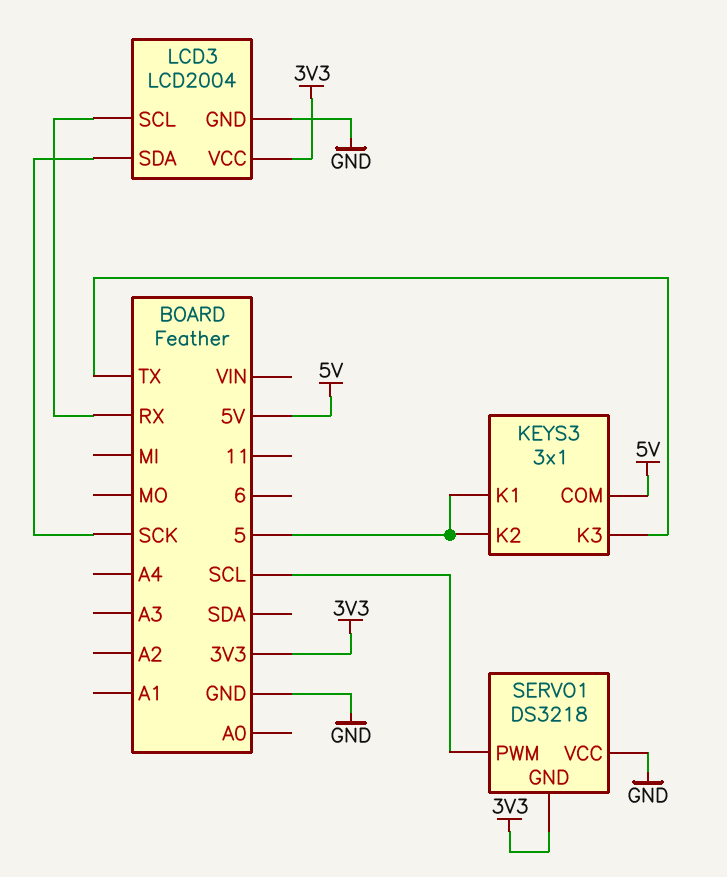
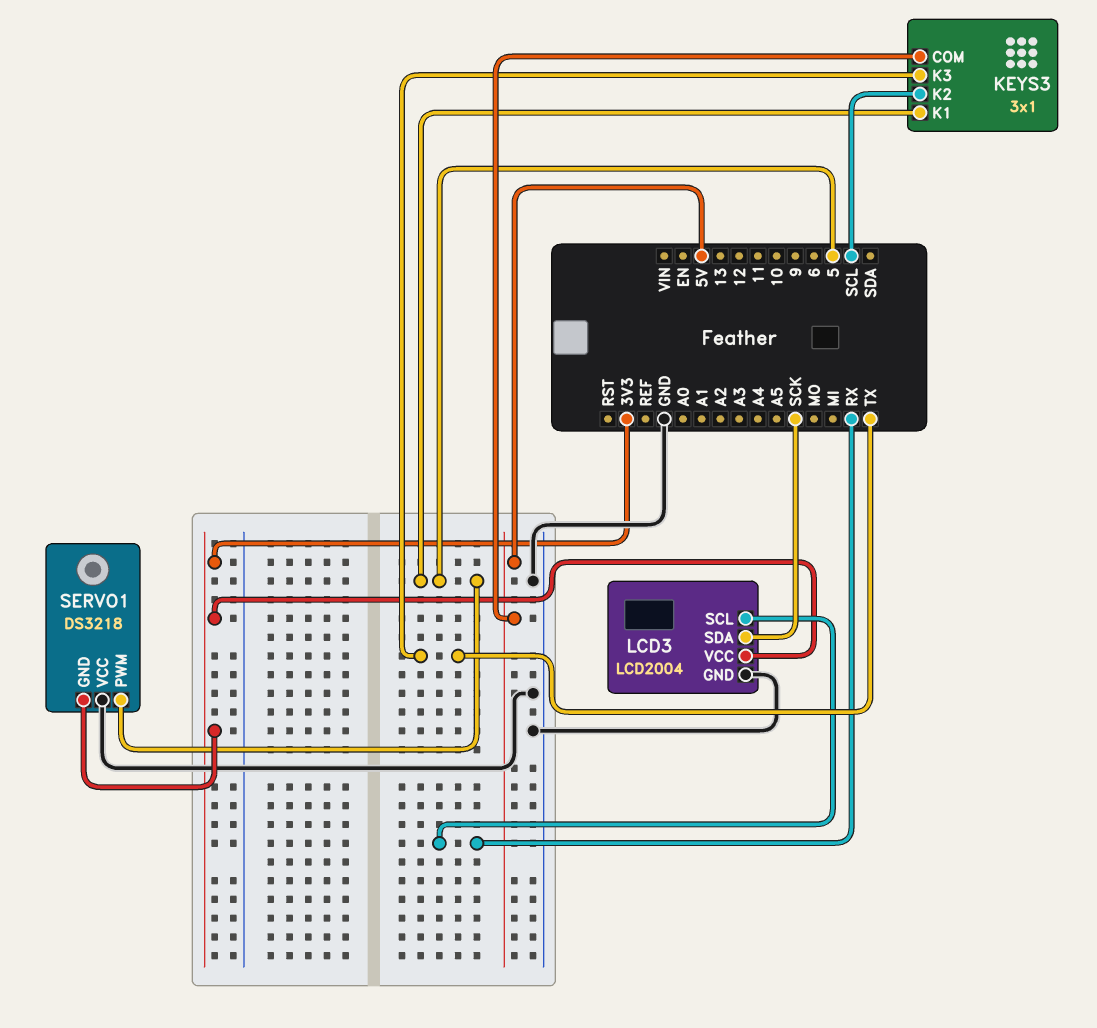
KEYS3 pin K2: 5 -> SCL
SERVO1 pin PWM: SCL -> 5

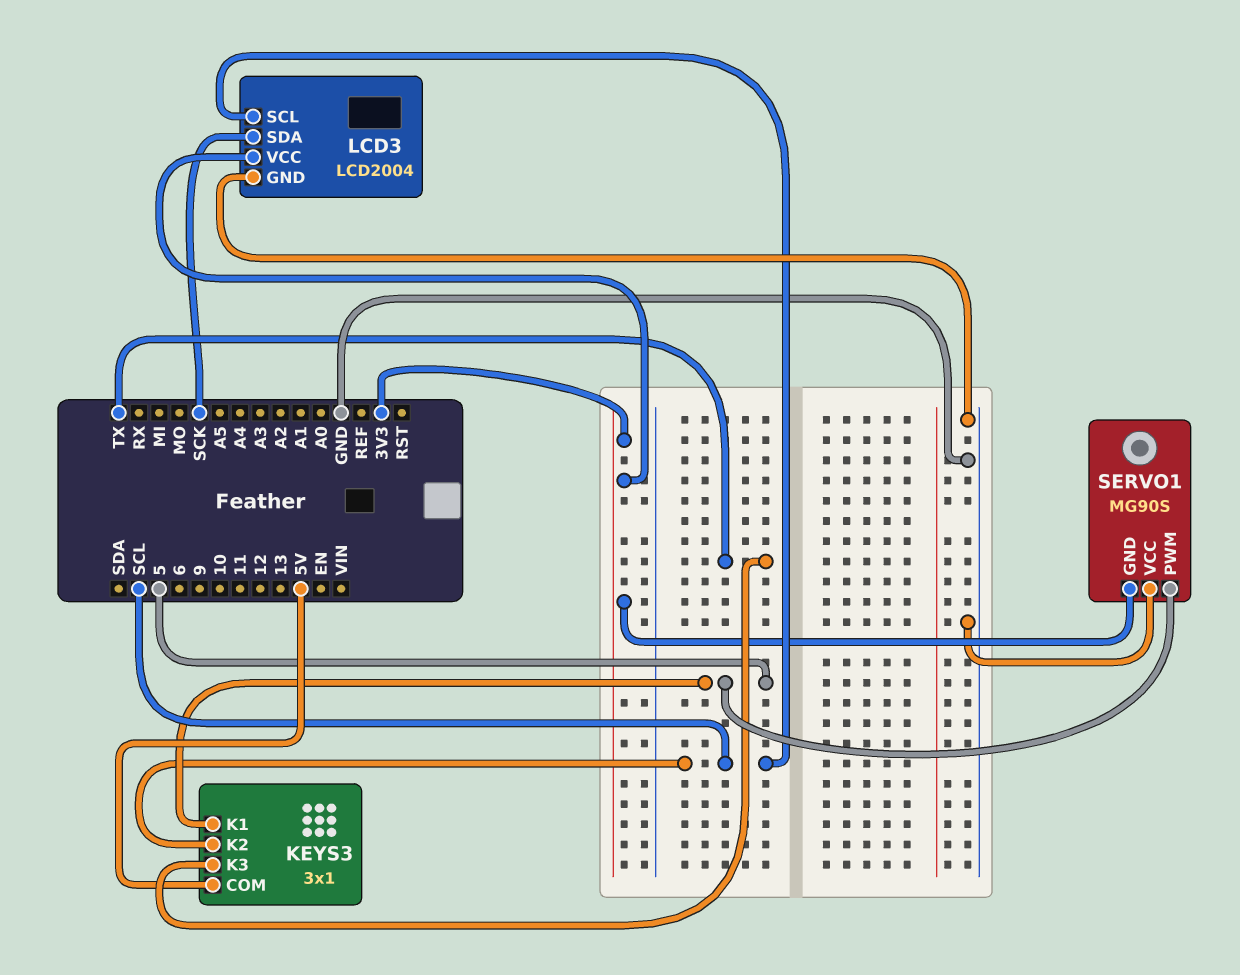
LCD3 pin SCL: RX -> SCL
SERVO1: DS3218 -> MG90S

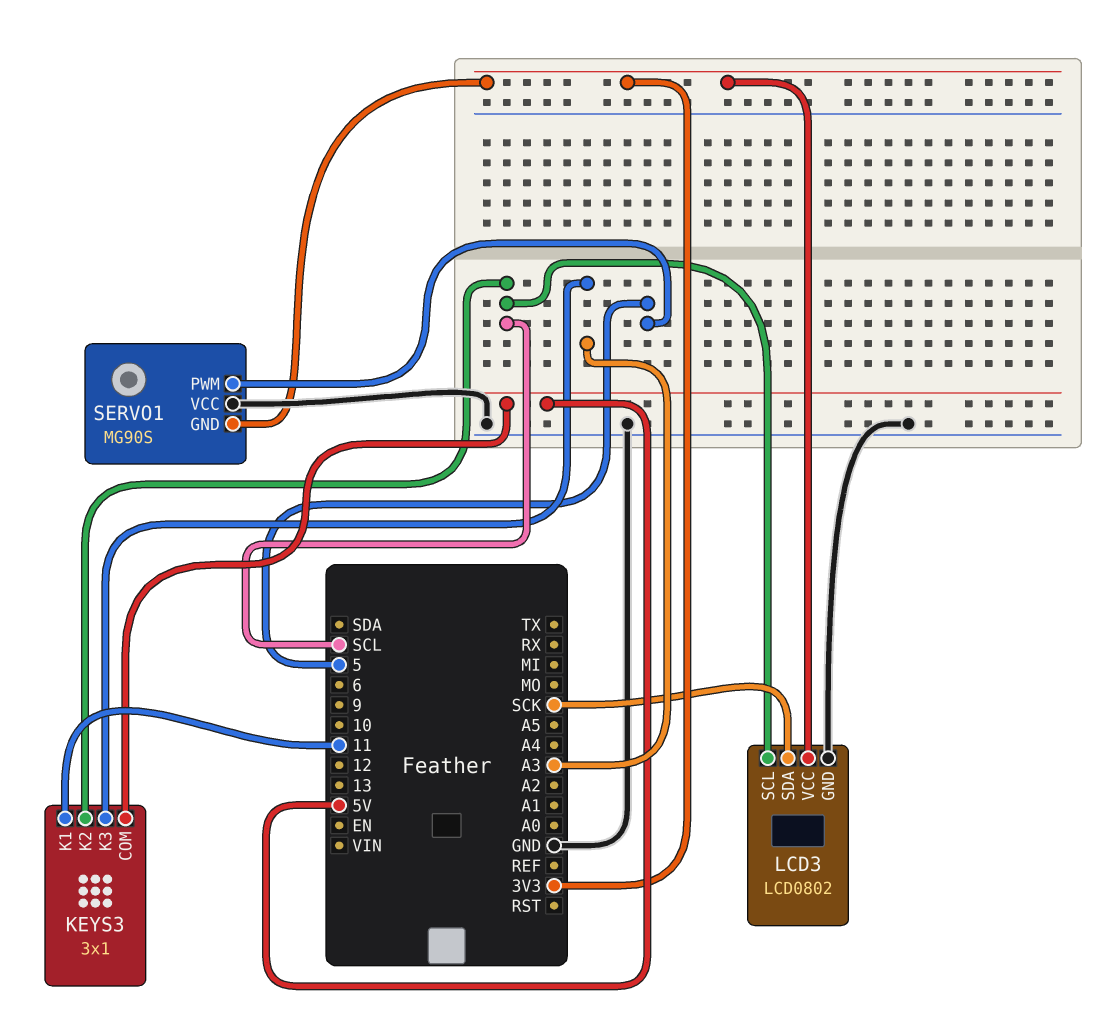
KEYS3 pin K1: 5 -> 11
KEYS3 pin K3: TX -> A3
LCD3: LCD2004 -> LCD0802

